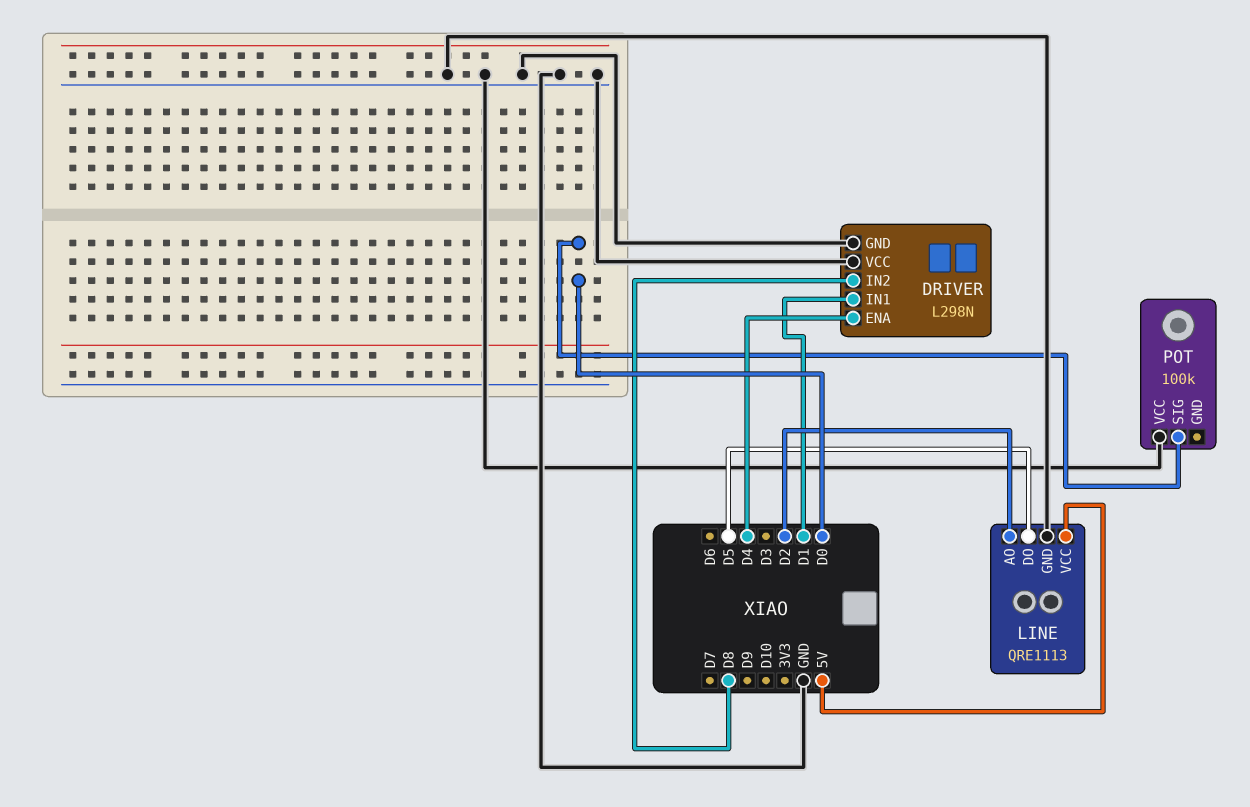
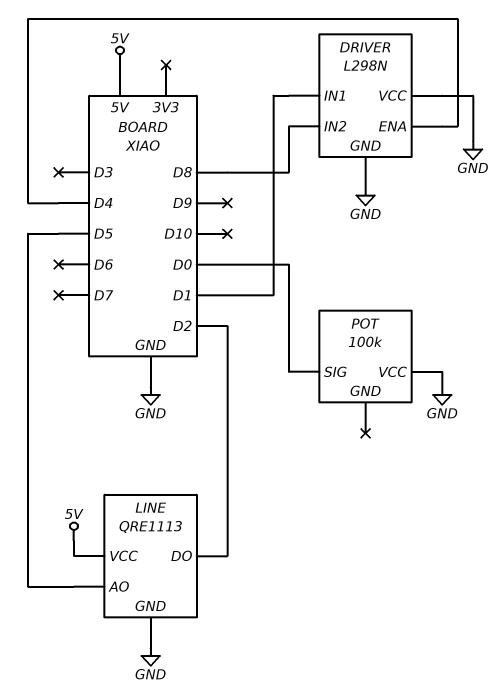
LINE pin AO: D2 -> D5
LINE pin DO: D5 -> D2

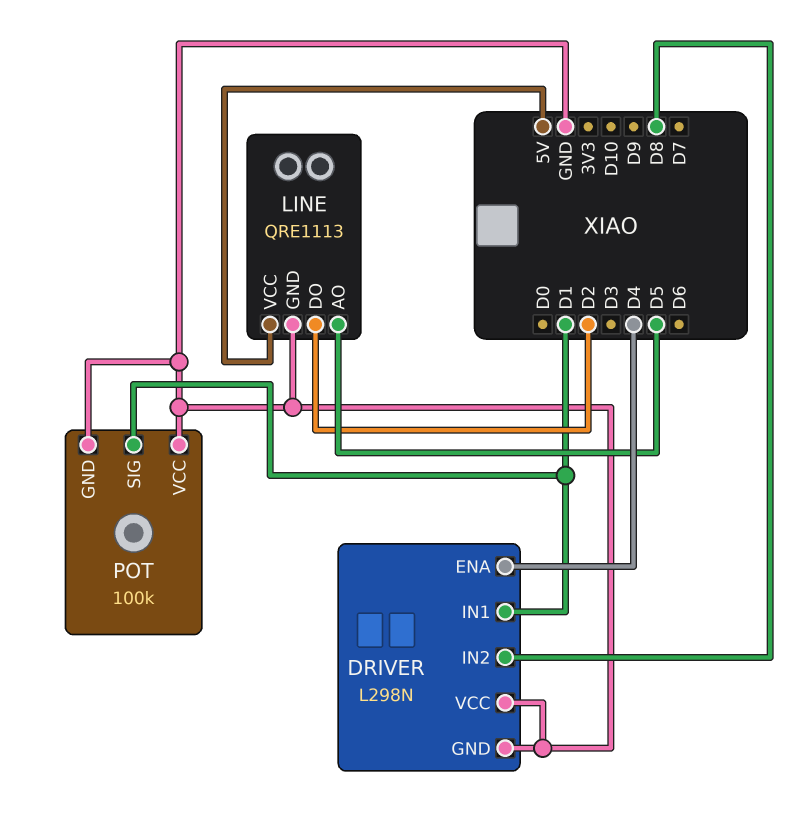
POT pin GND: none -> GND
POT pin SIG: D0 -> D1

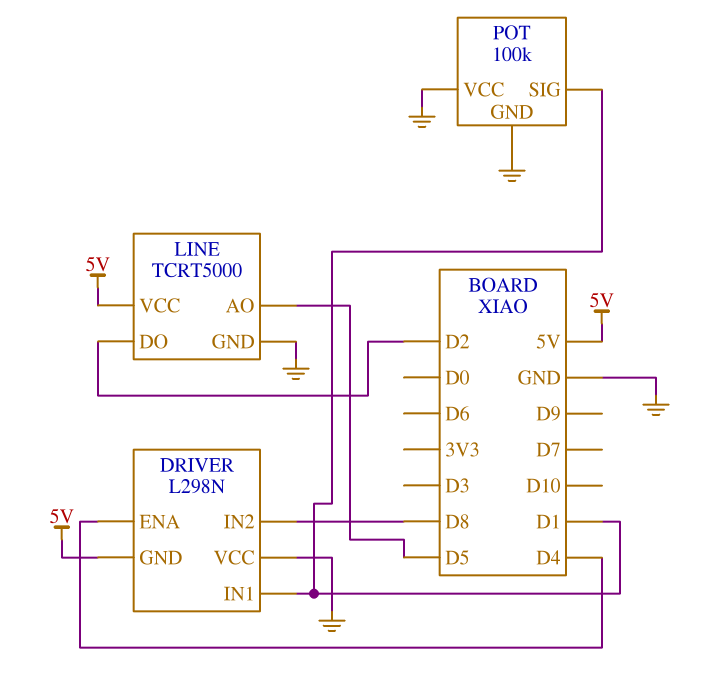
DRIVER pin GND: GND -> 5V
LINE: QRE1113 -> TCRT5000

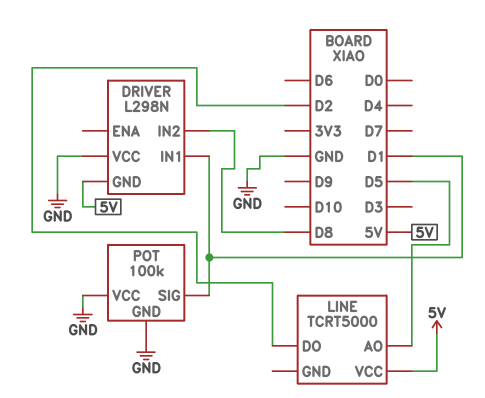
DRIVER pin ENA: D4 -> none
LINE pin GND: GND -> none

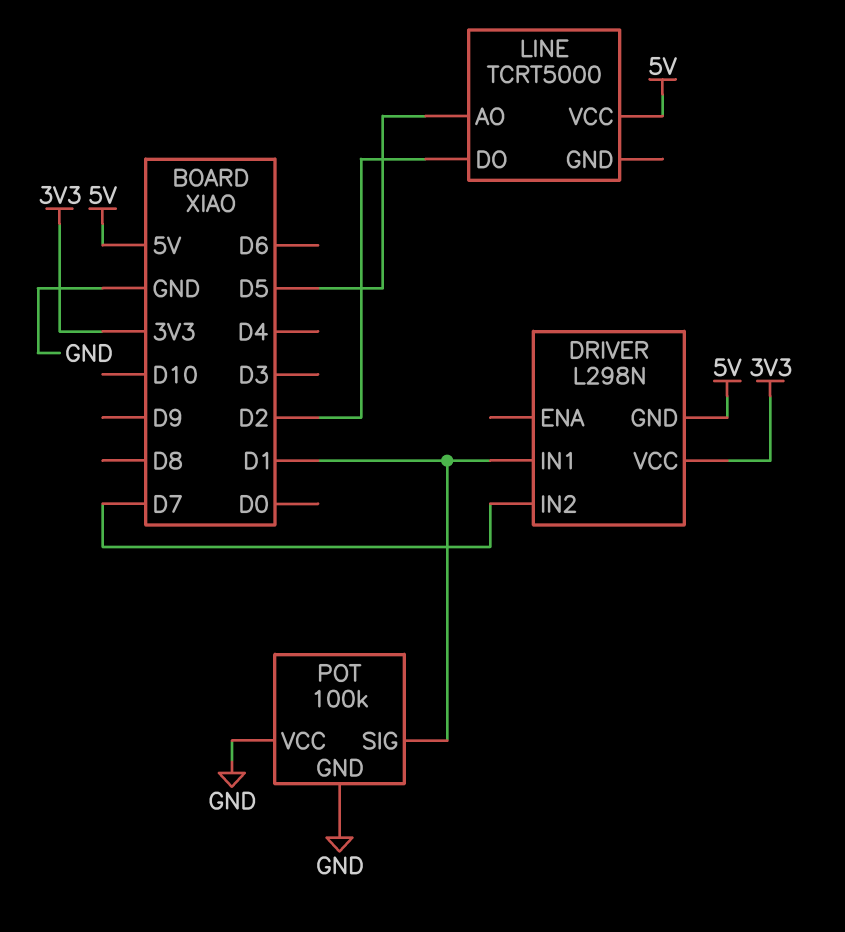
DRIVER pin IN2: D8 -> D7
DRIVER pin VCC: GND -> 3V3

